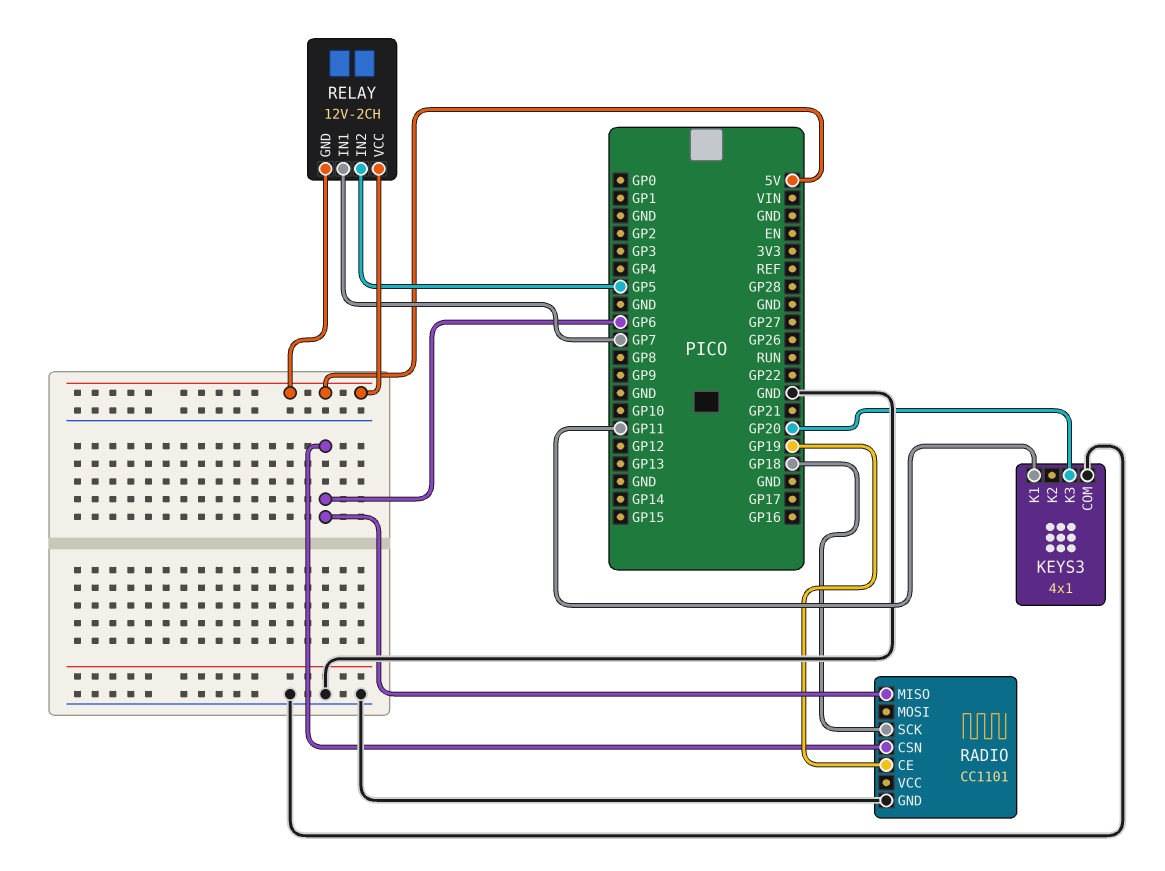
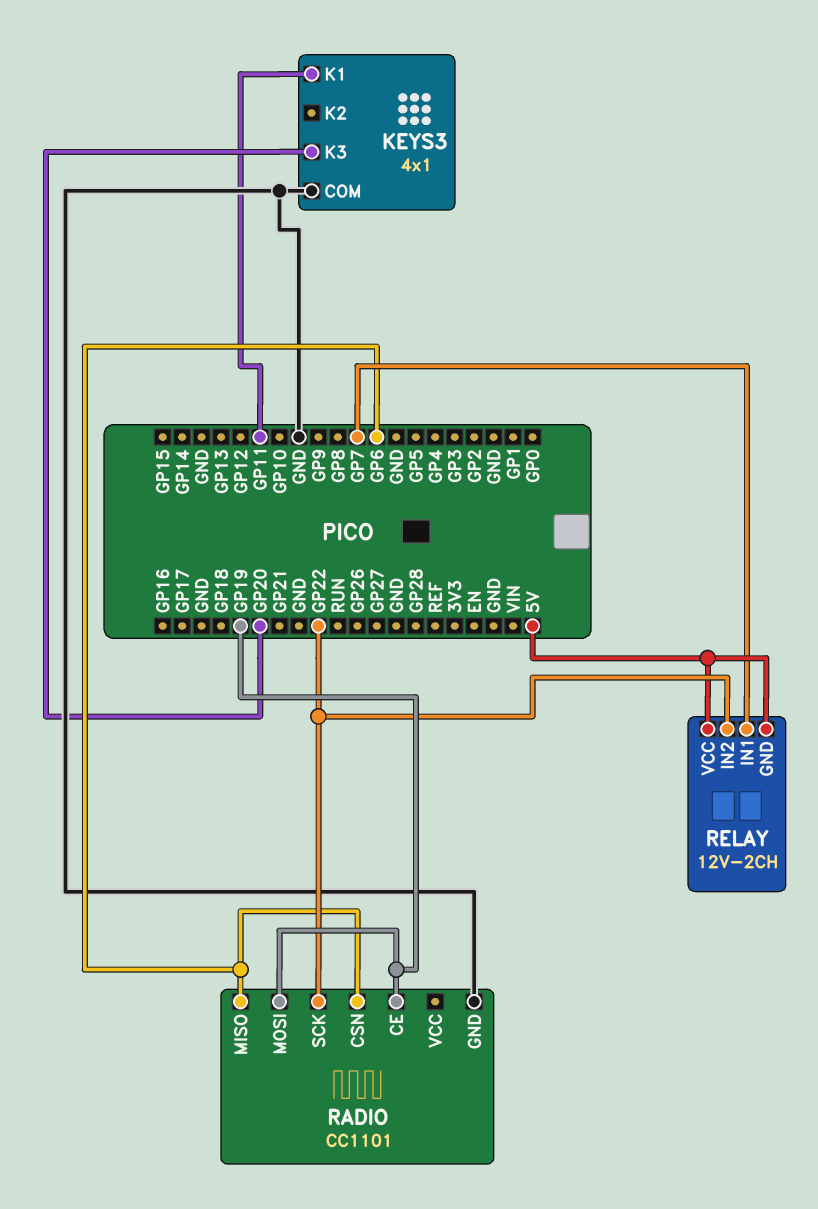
RADIO pin MOSI: none -> GP19
RADIO pin SCK: GP18 -> GP22
RELAY pin IN2: GP5 -> GP22

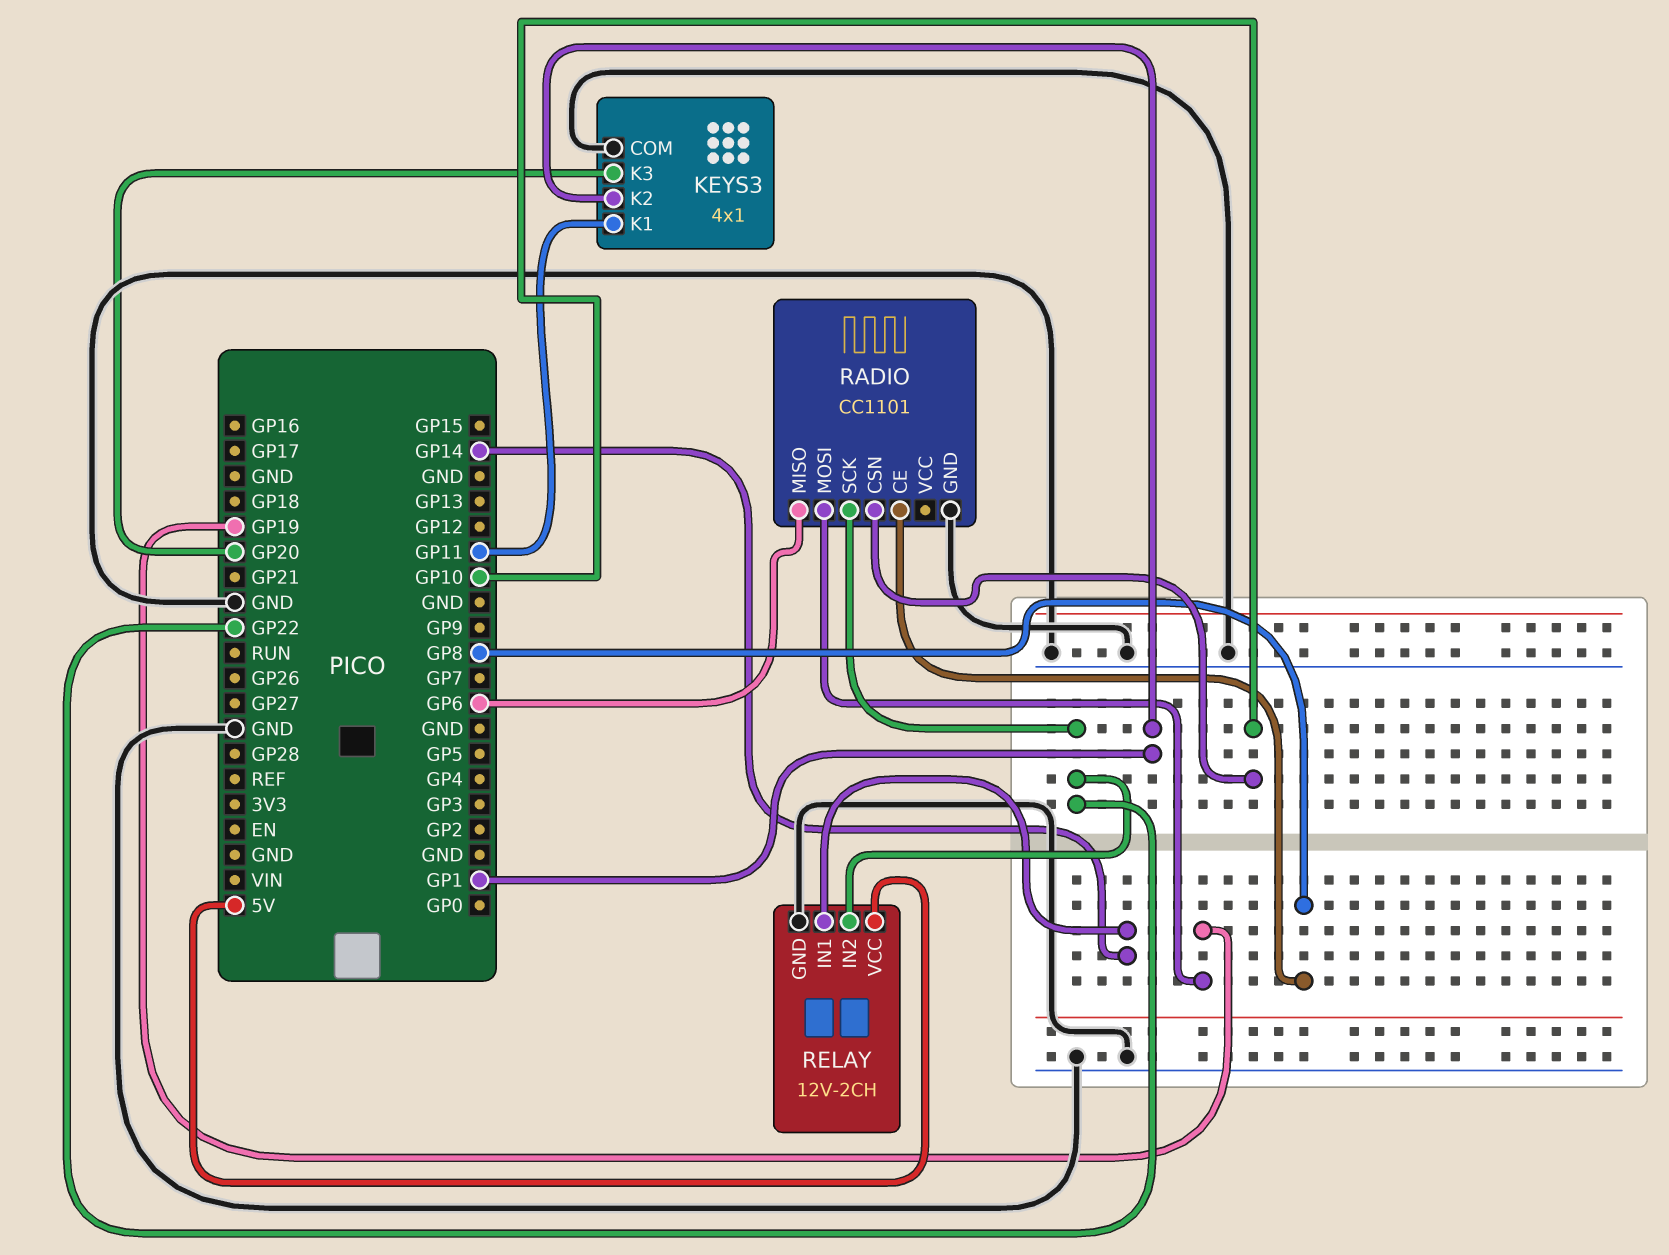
KEYS3 pin K2: none -> GP1
RADIO pin CE: GP19 -> GP8
RADIO pin CSN: GP6 -> GP10
RELAY pin GND: 5V -> GND
RELAY pin IN1: GP7 -> GP14

